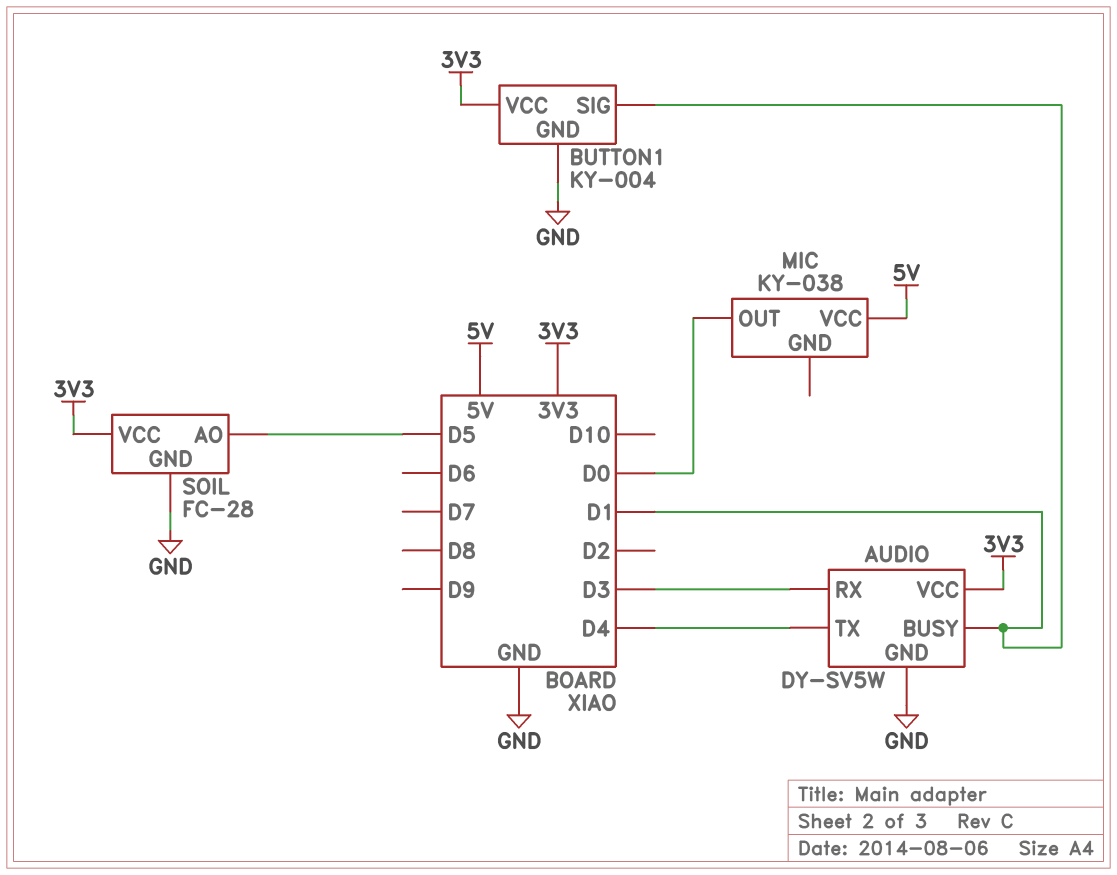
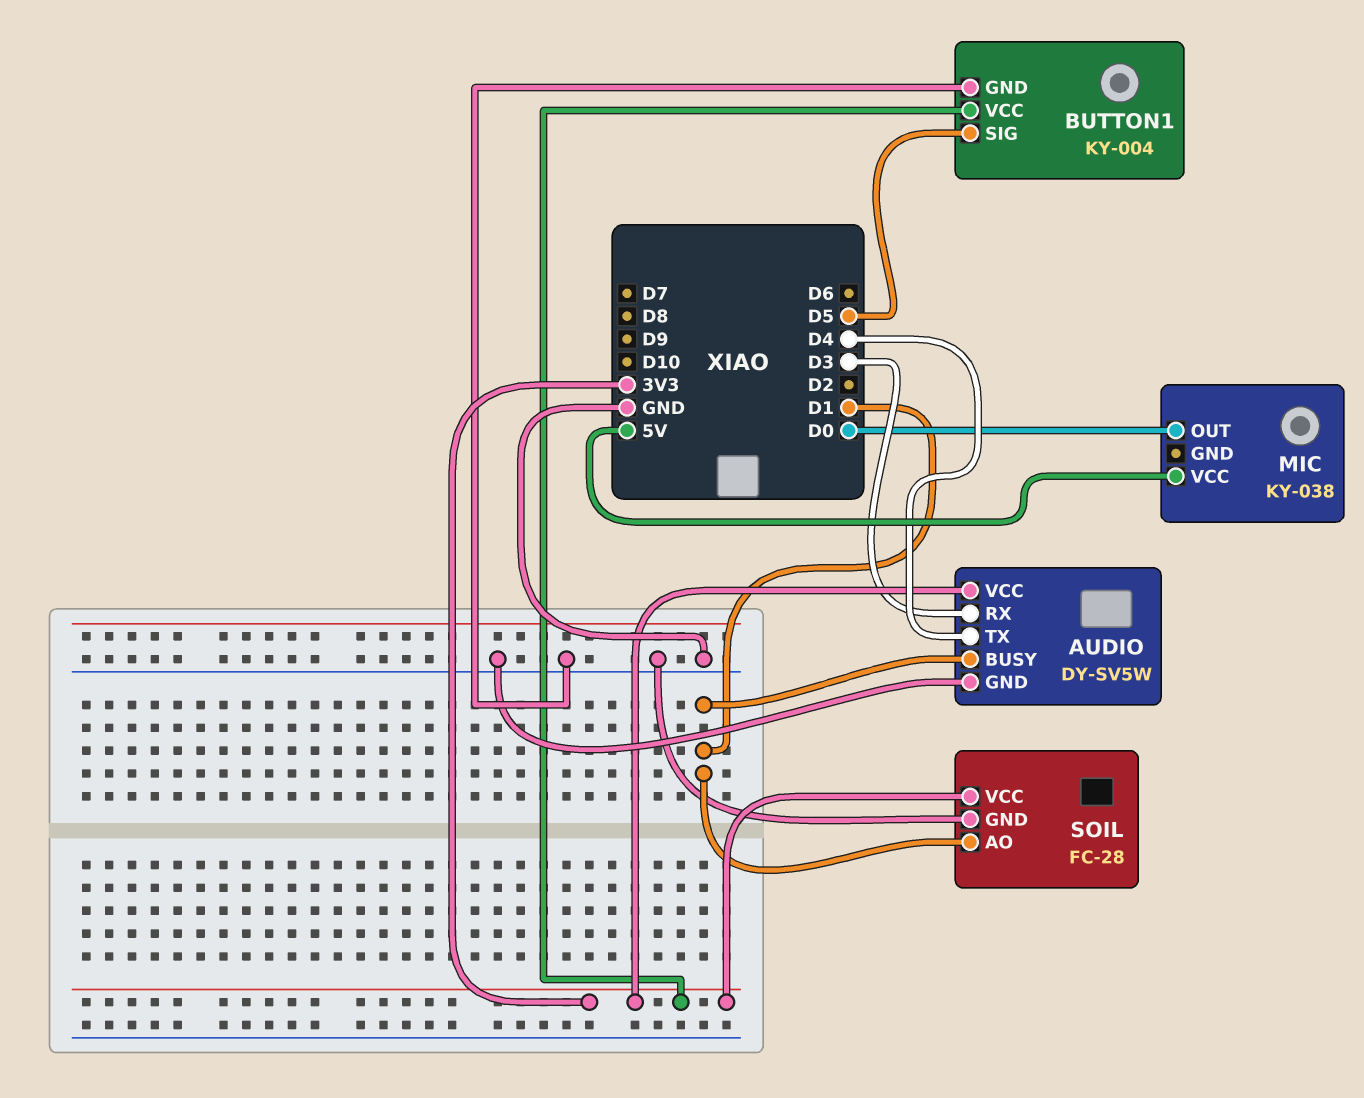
BUTTON1 pin SIG: D1 -> D5
SOIL pin AO: D5 -> D1

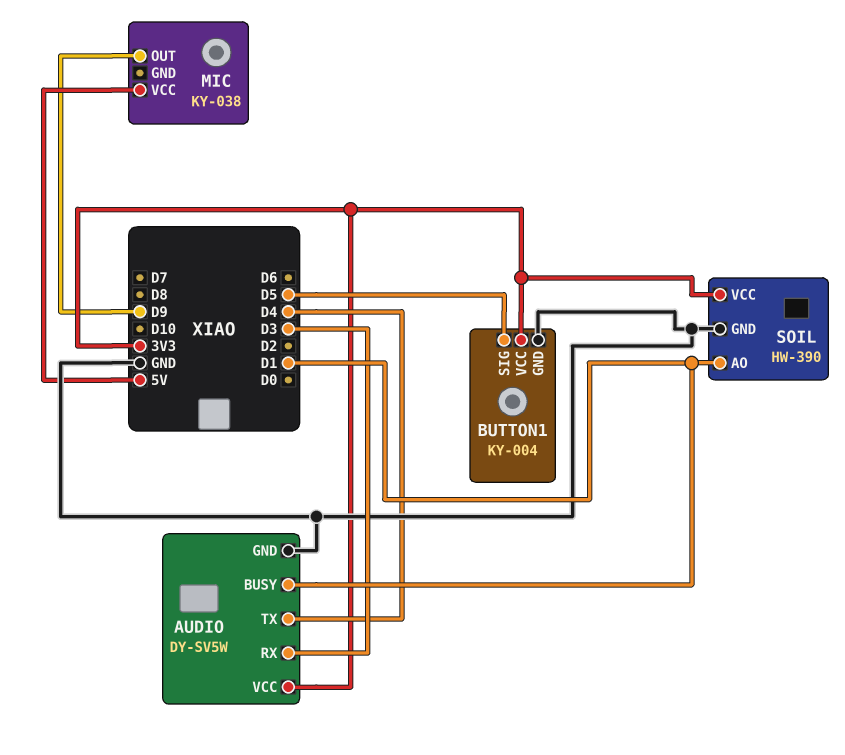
MIC pin OUT: D0 -> D9
SOIL: FC-28 -> HW-390

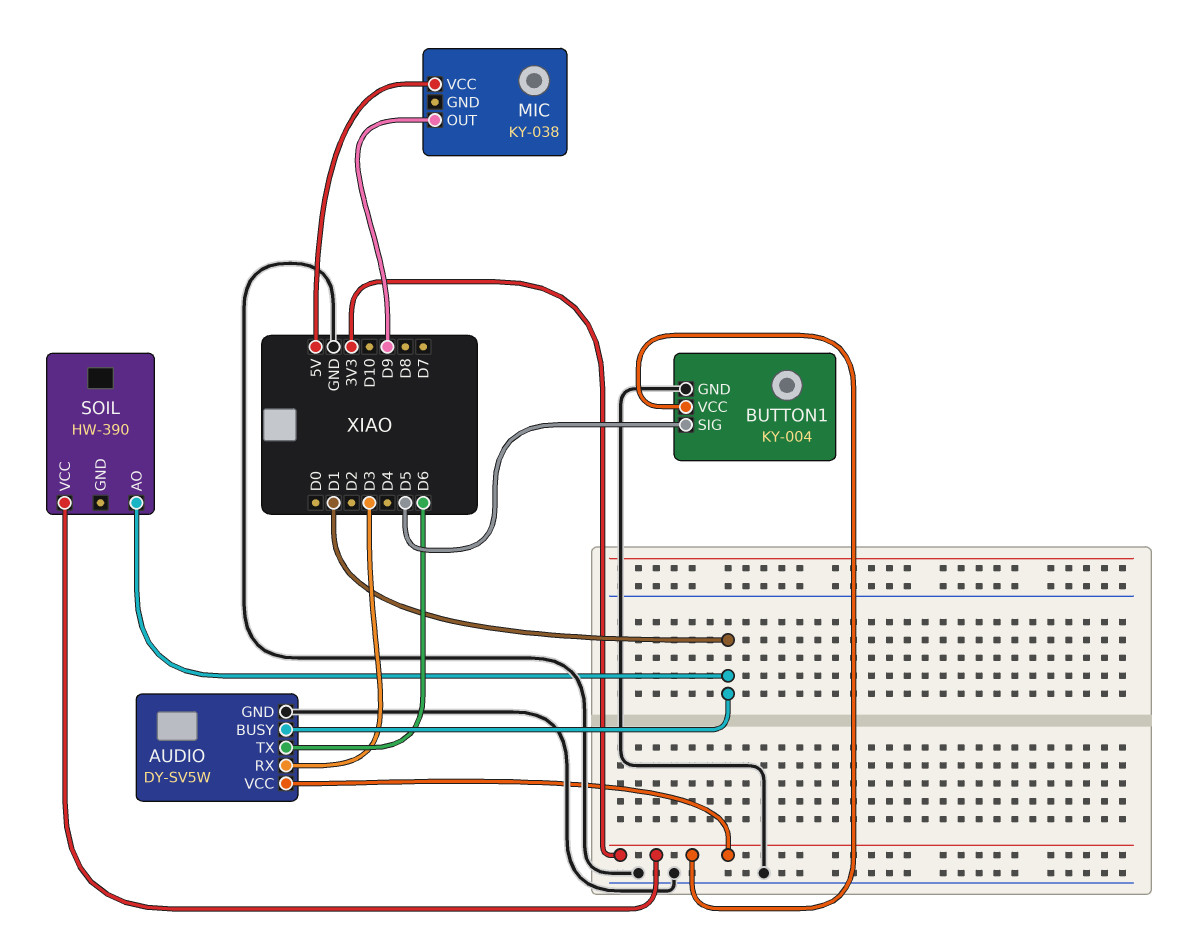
AUDIO pin TX: D4 -> D6
SOIL pin GND: GND -> none

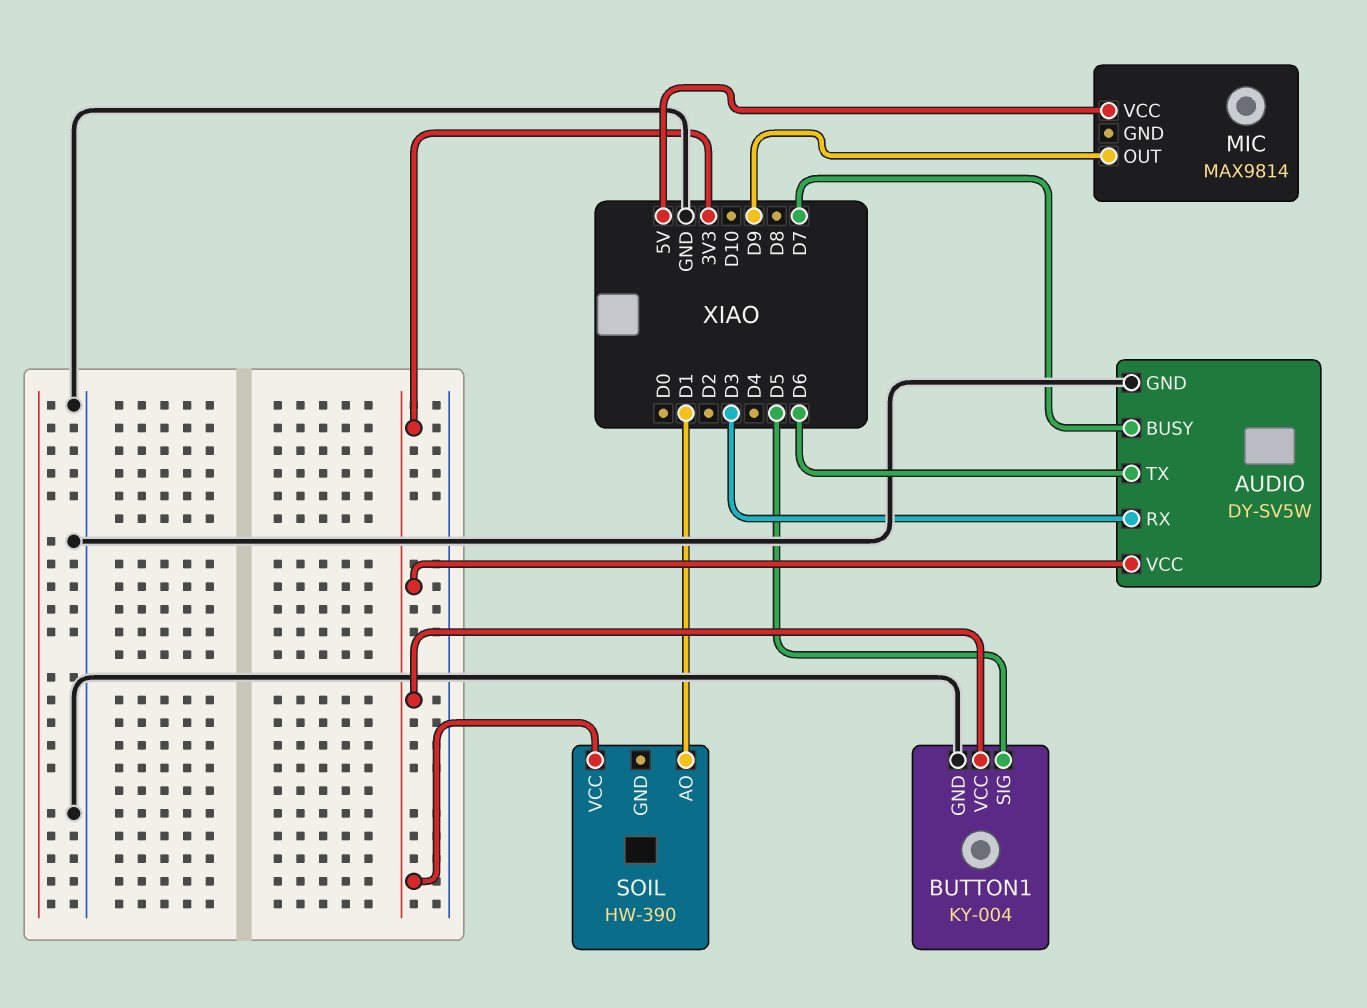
AUDIO pin BUSY: D1 -> D7
MIC: KY-038 -> MAX9814

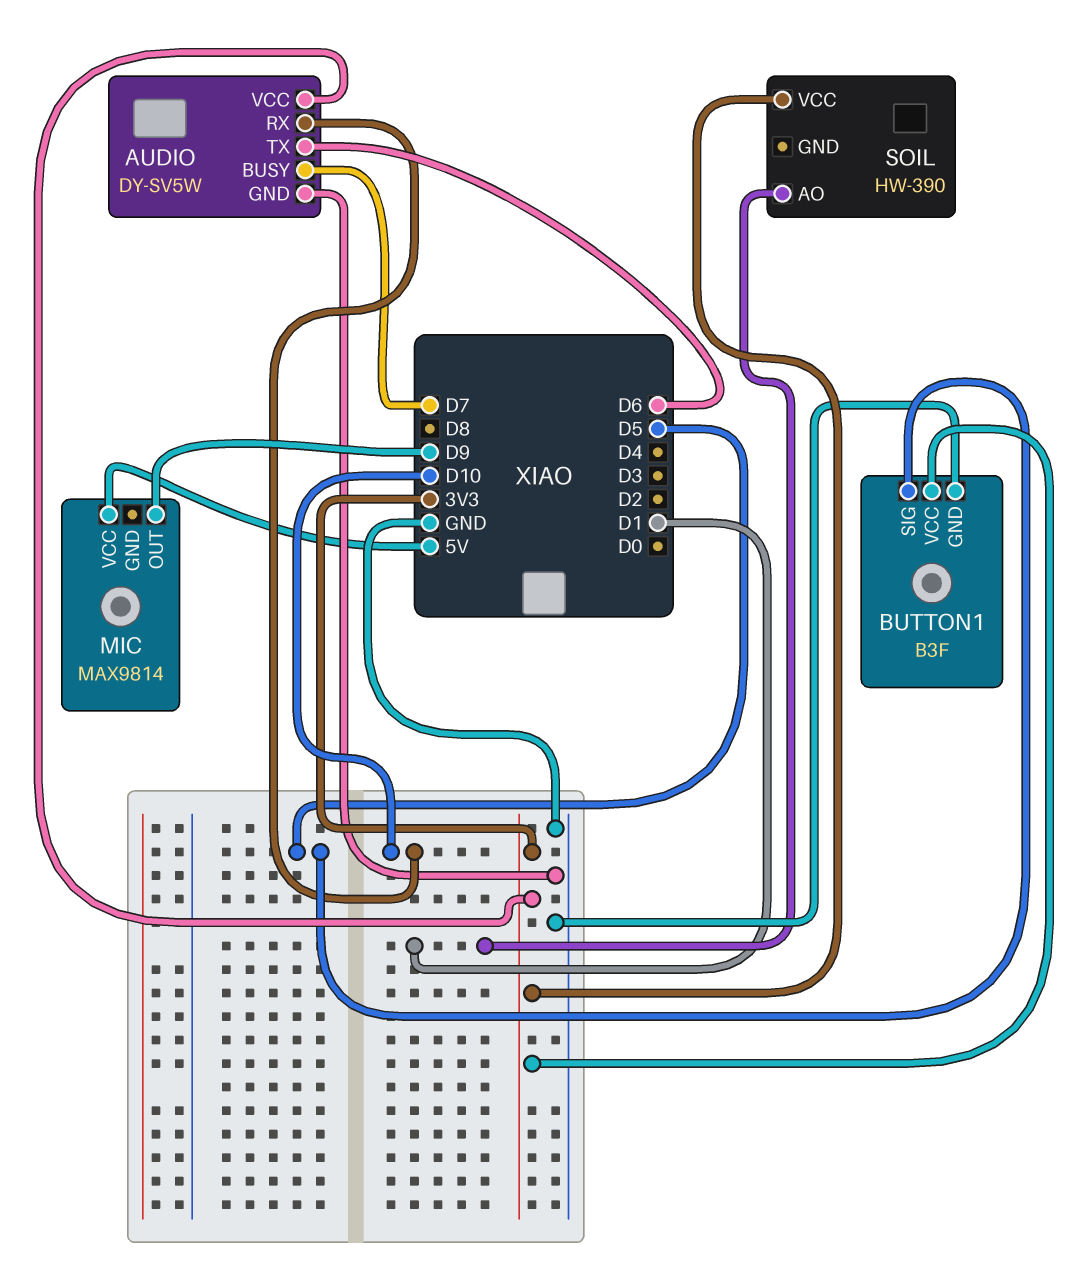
AUDIO pin RX: D3 -> D10
BUTTON1: KY-004 -> B3F

